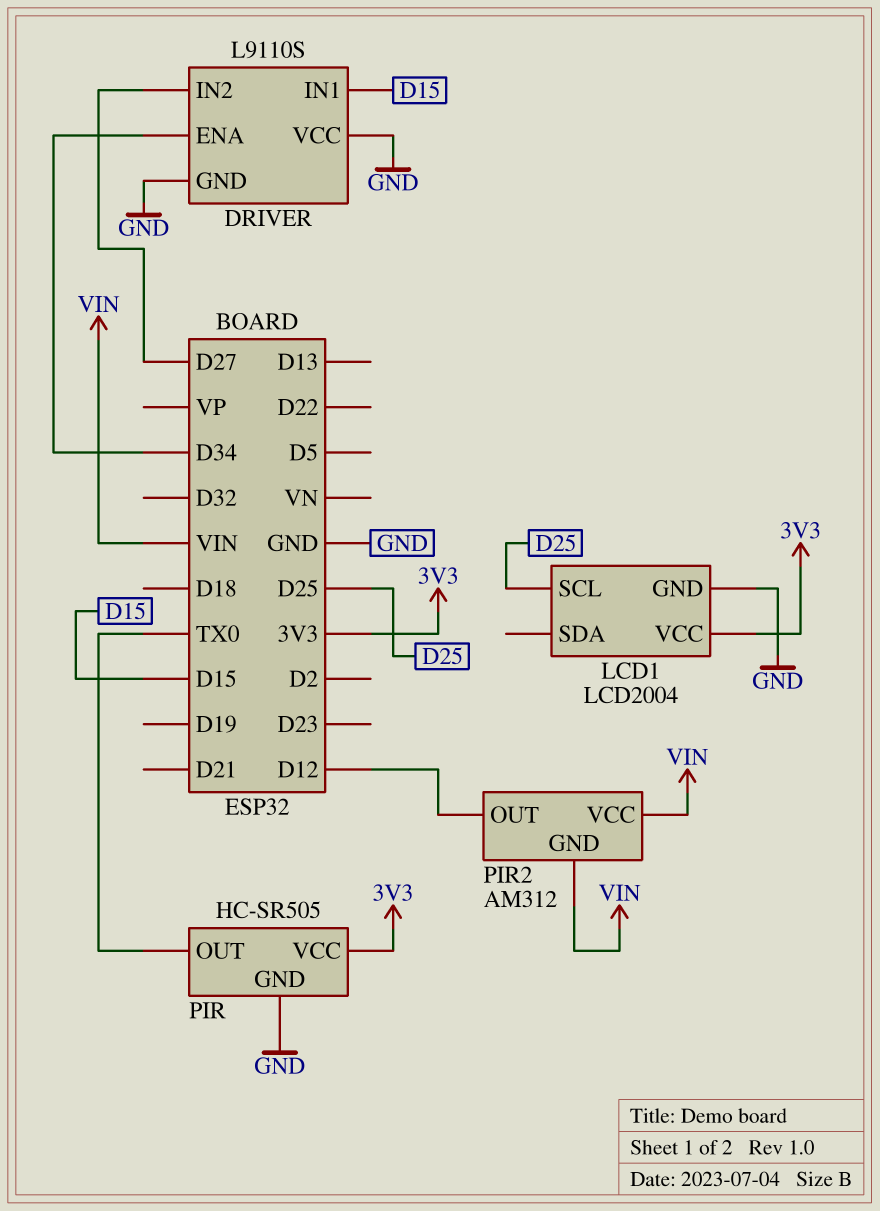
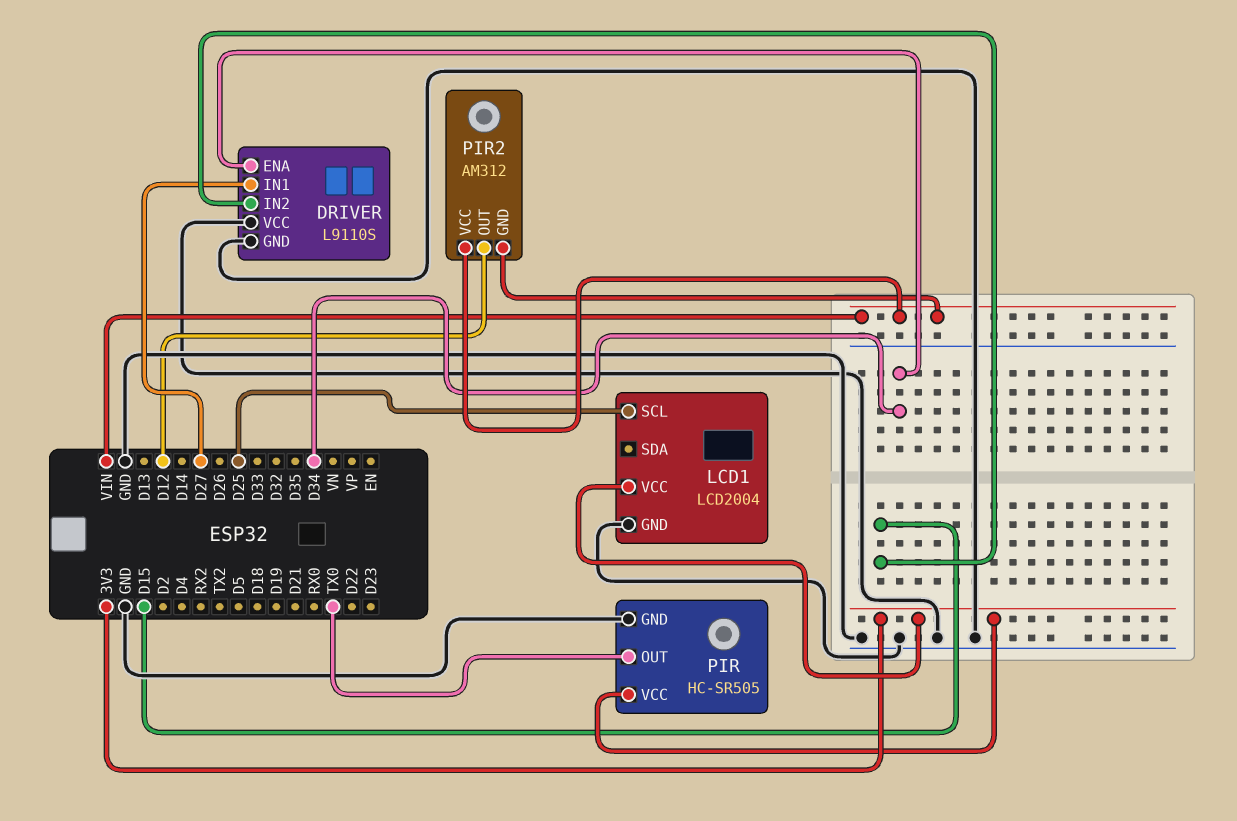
DRIVER pin IN1: D15 -> D27
DRIVER pin IN2: D27 -> D15

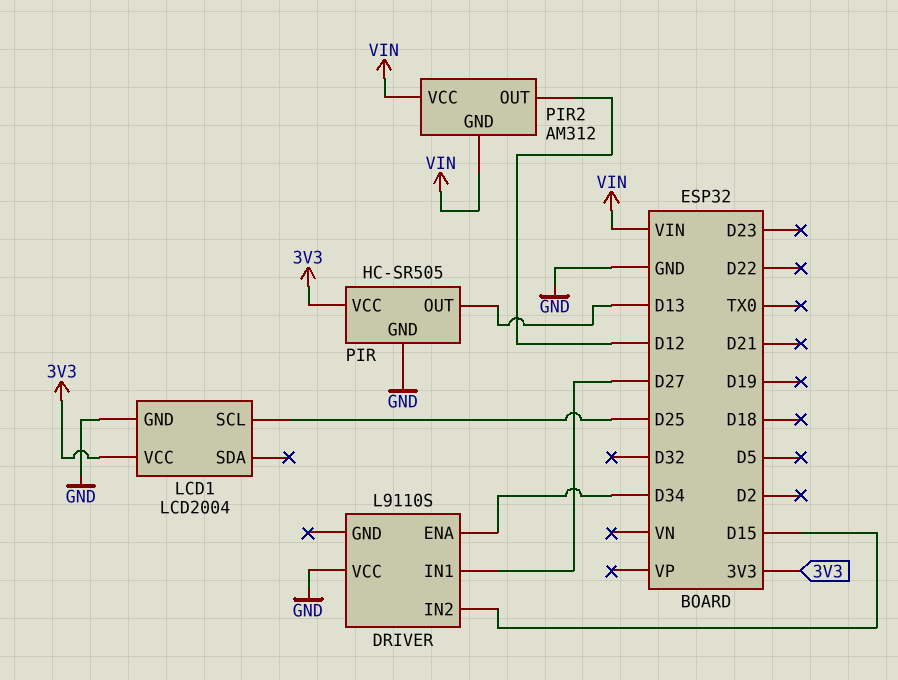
DRIVER pin GND: GND -> none
PIR pin OUT: TX0 -> D13

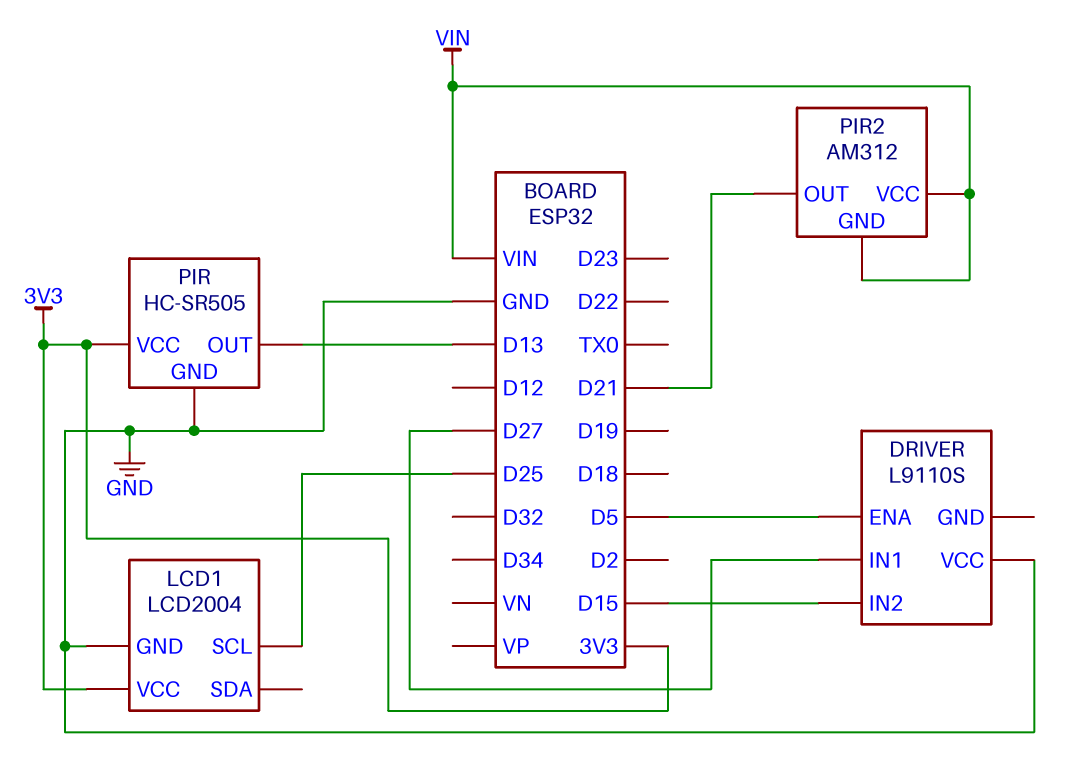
DRIVER pin ENA: D34 -> D5
PIR2 pin OUT: D12 -> D21

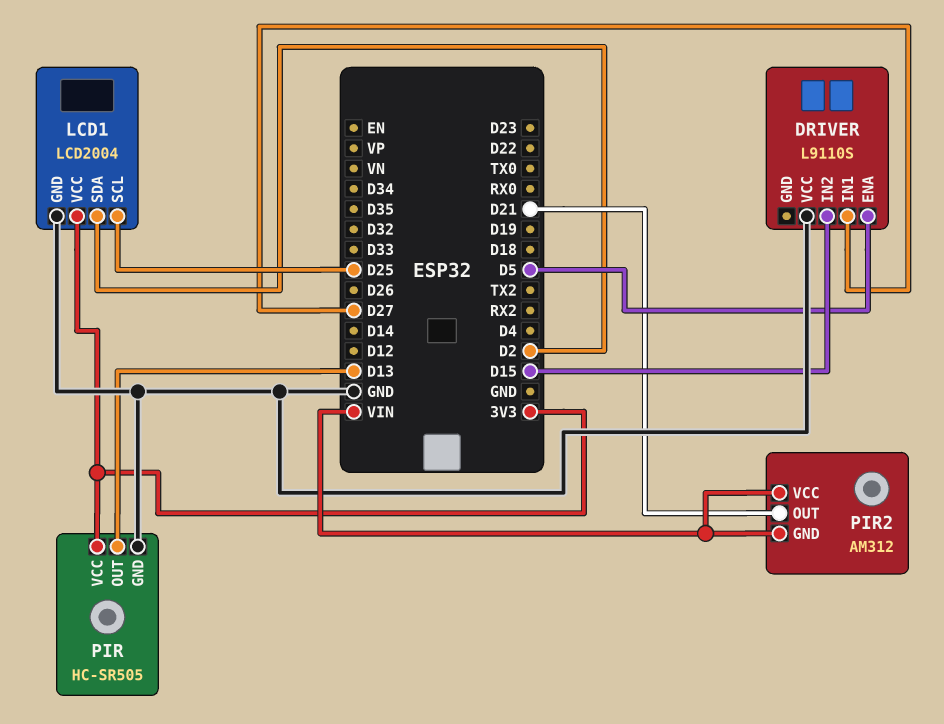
LCD1 pin SDA: none -> D2

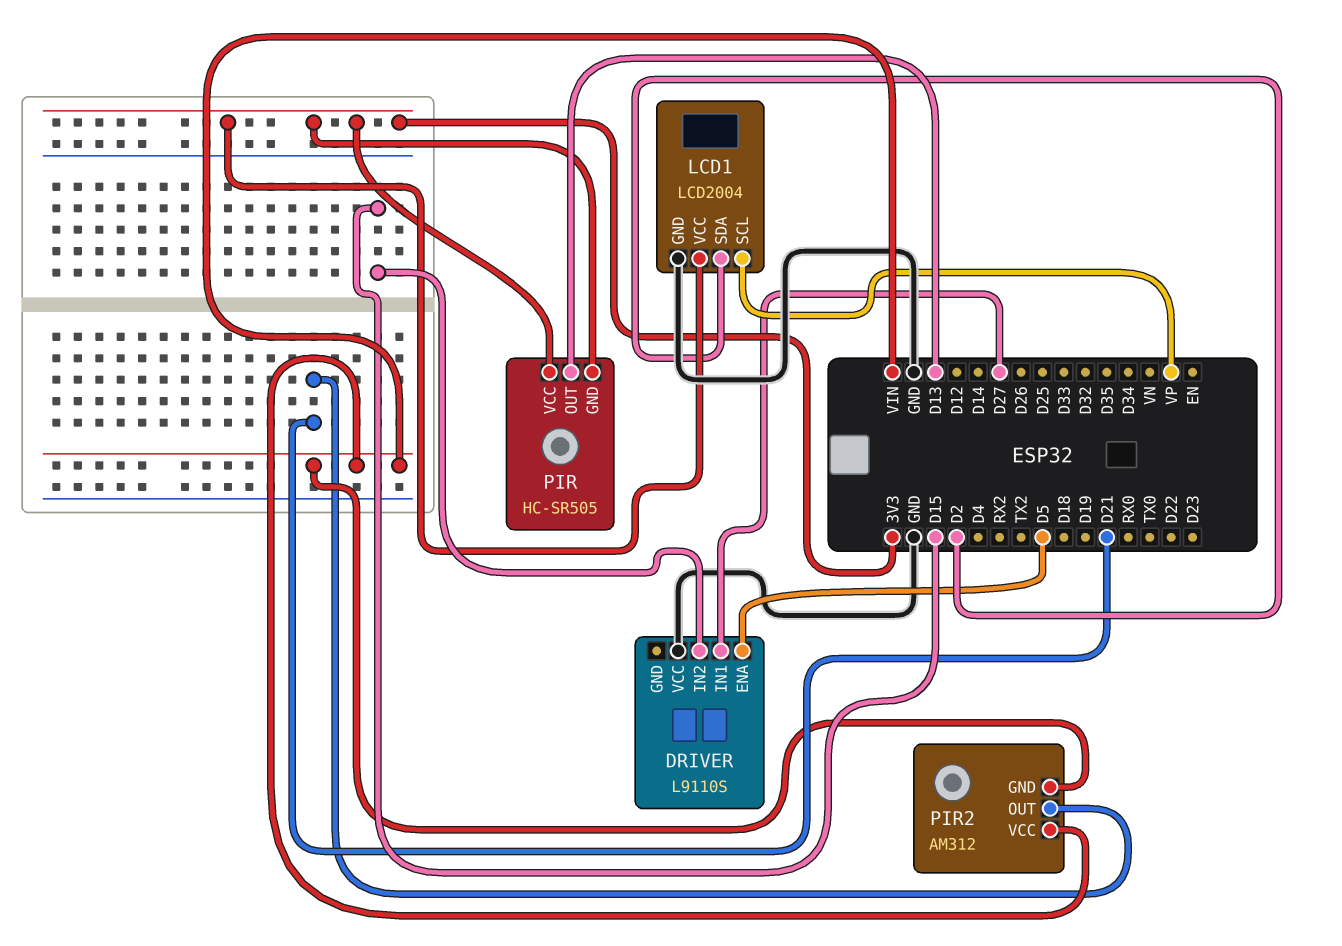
LCD1 pin SCL: D25 -> VP
PIR pin GND: GND -> 3V3

